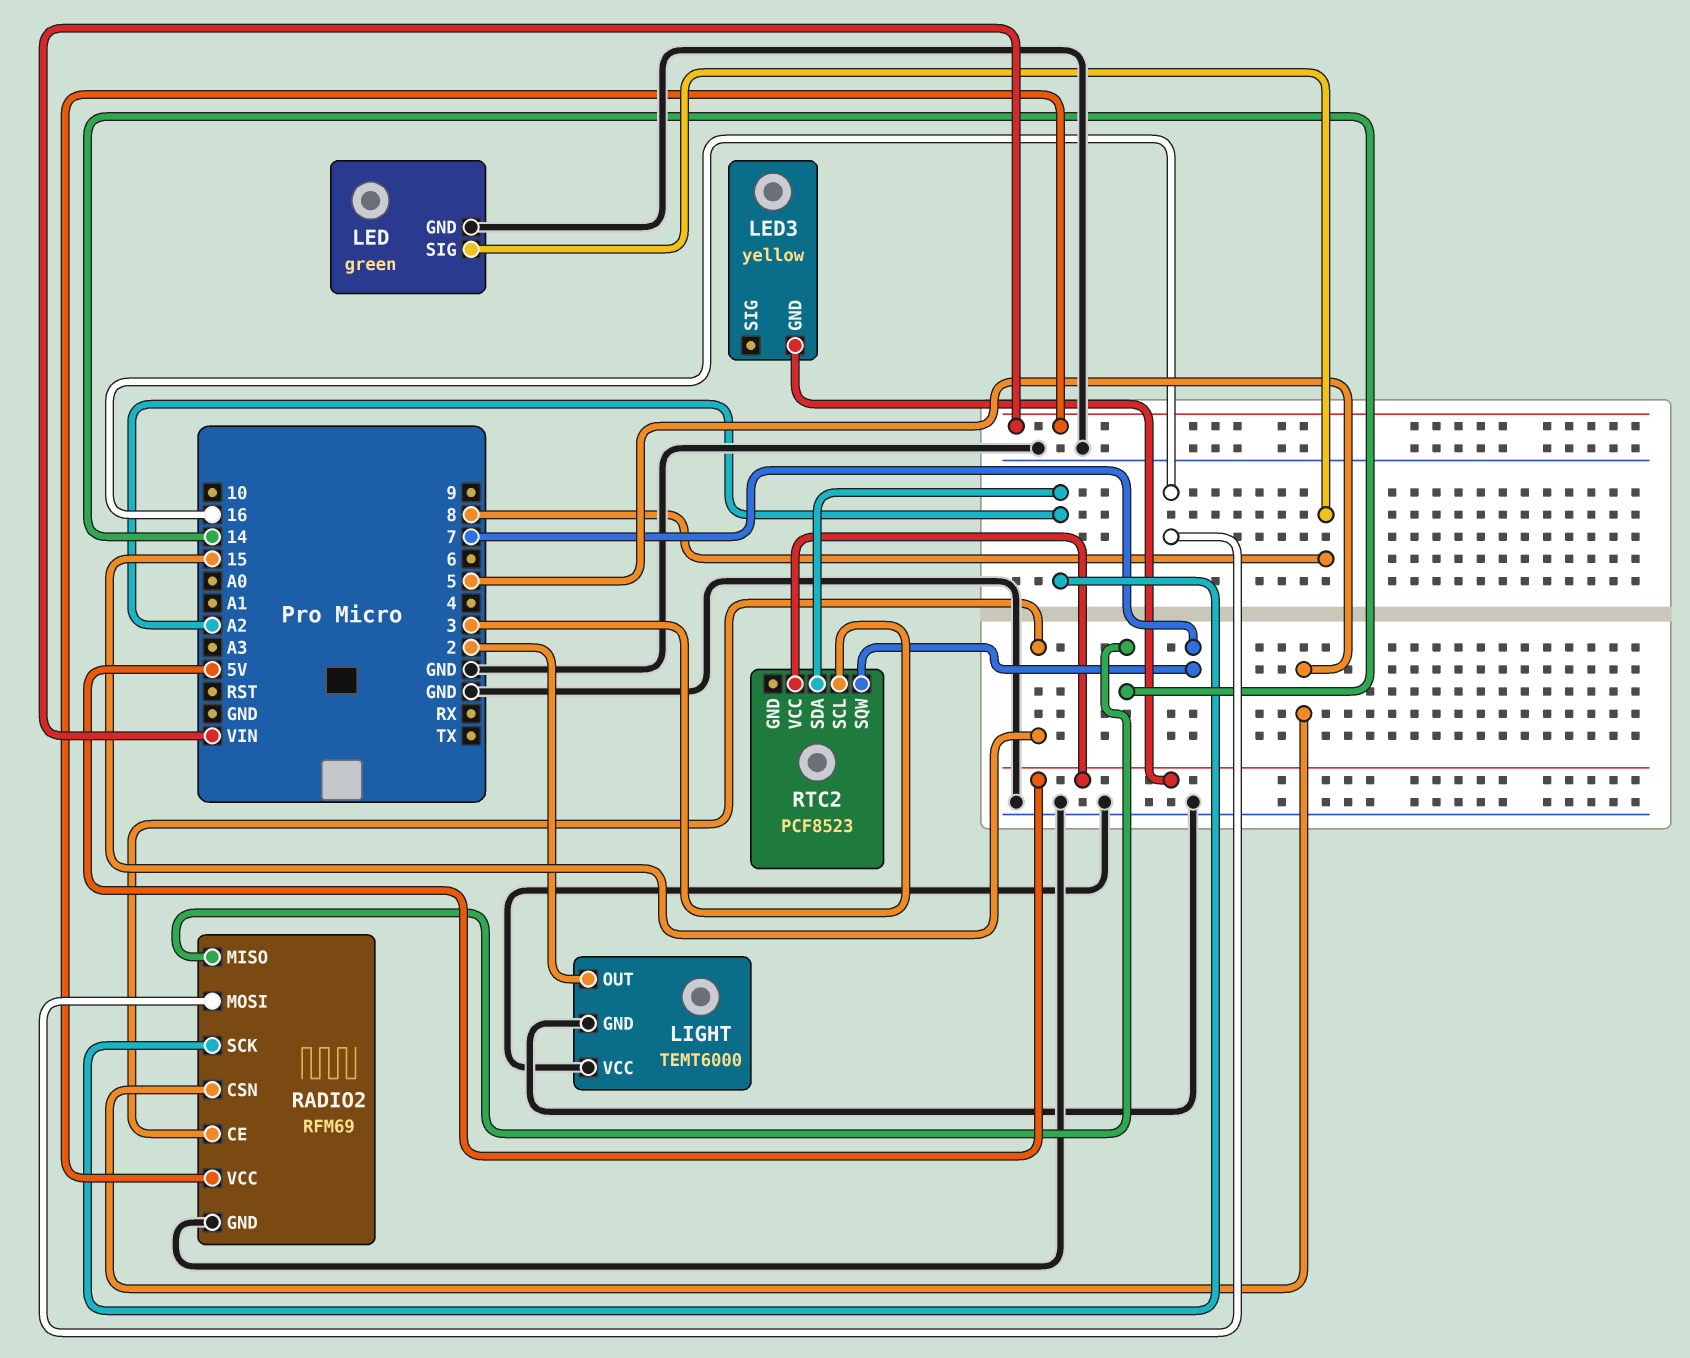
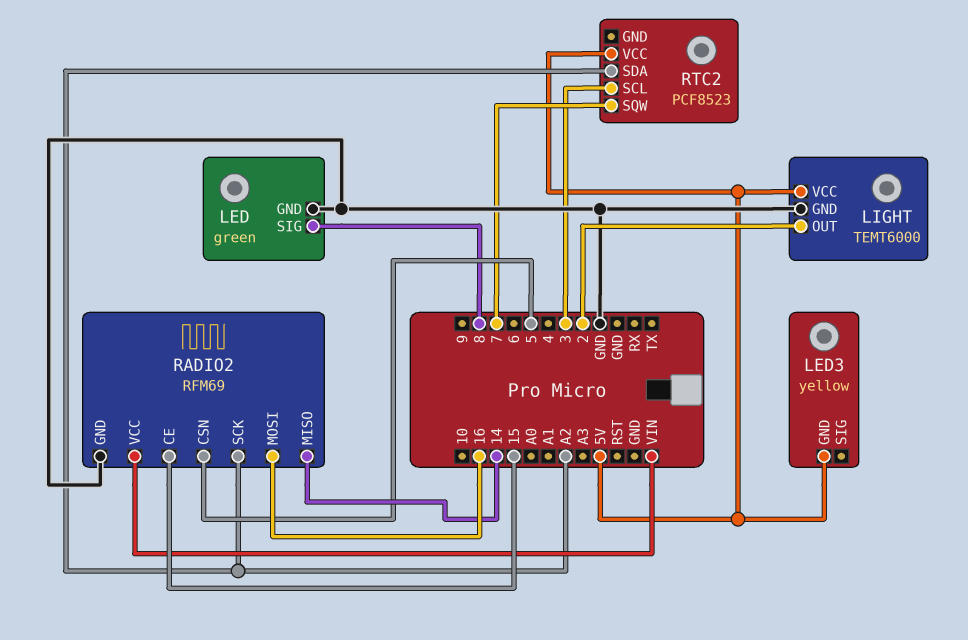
LIGHT pin VCC: GND -> 5V

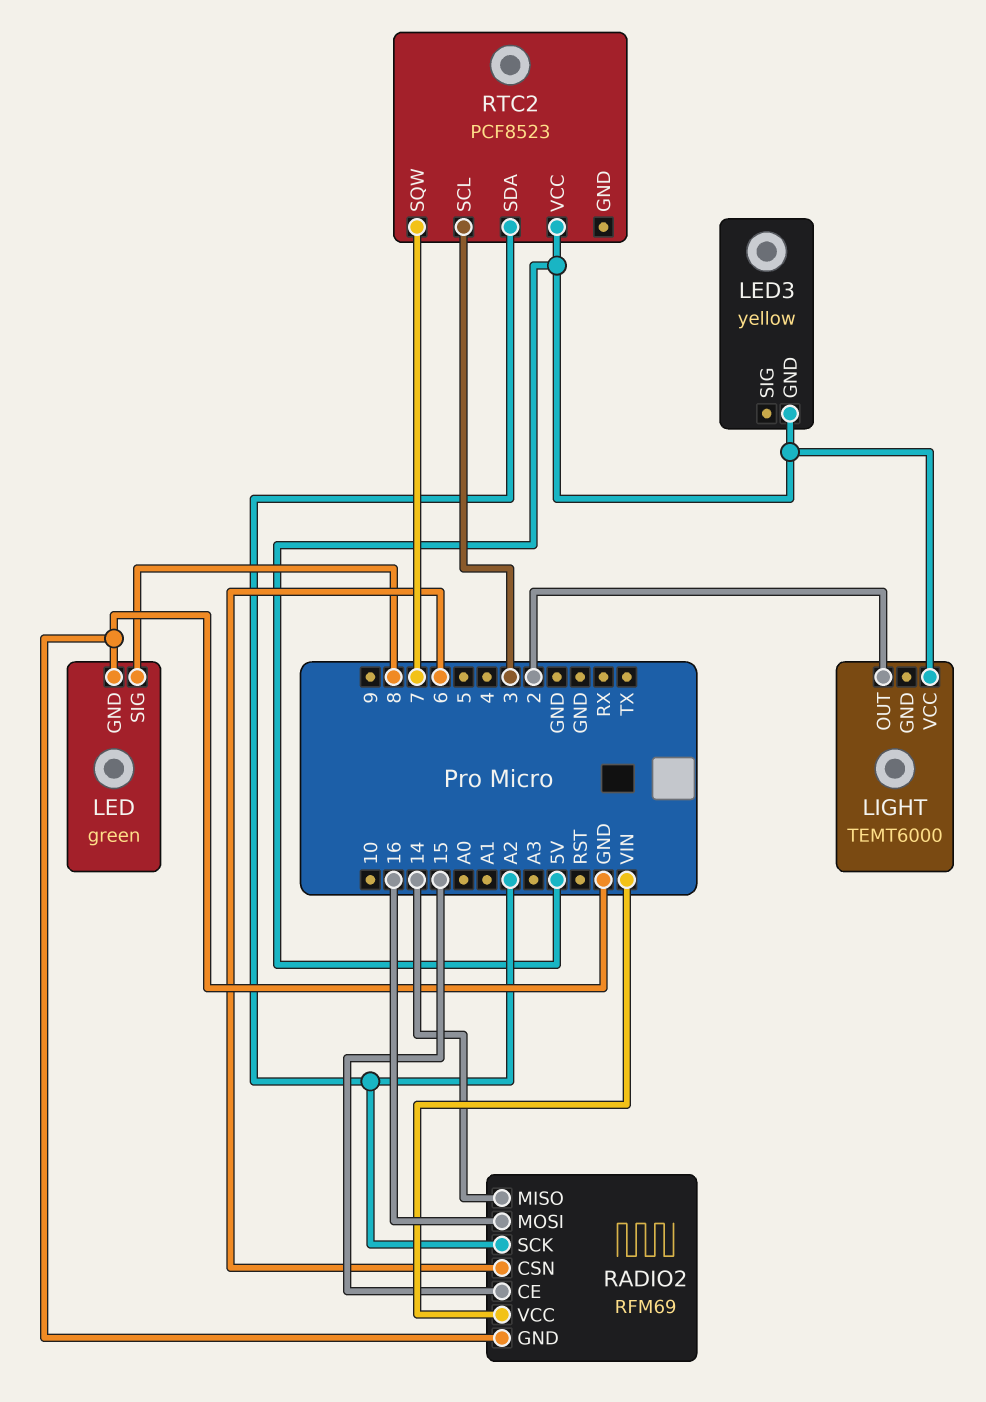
LIGHT pin GND: GND -> none
RADIO2 pin CSN: 5 -> 6

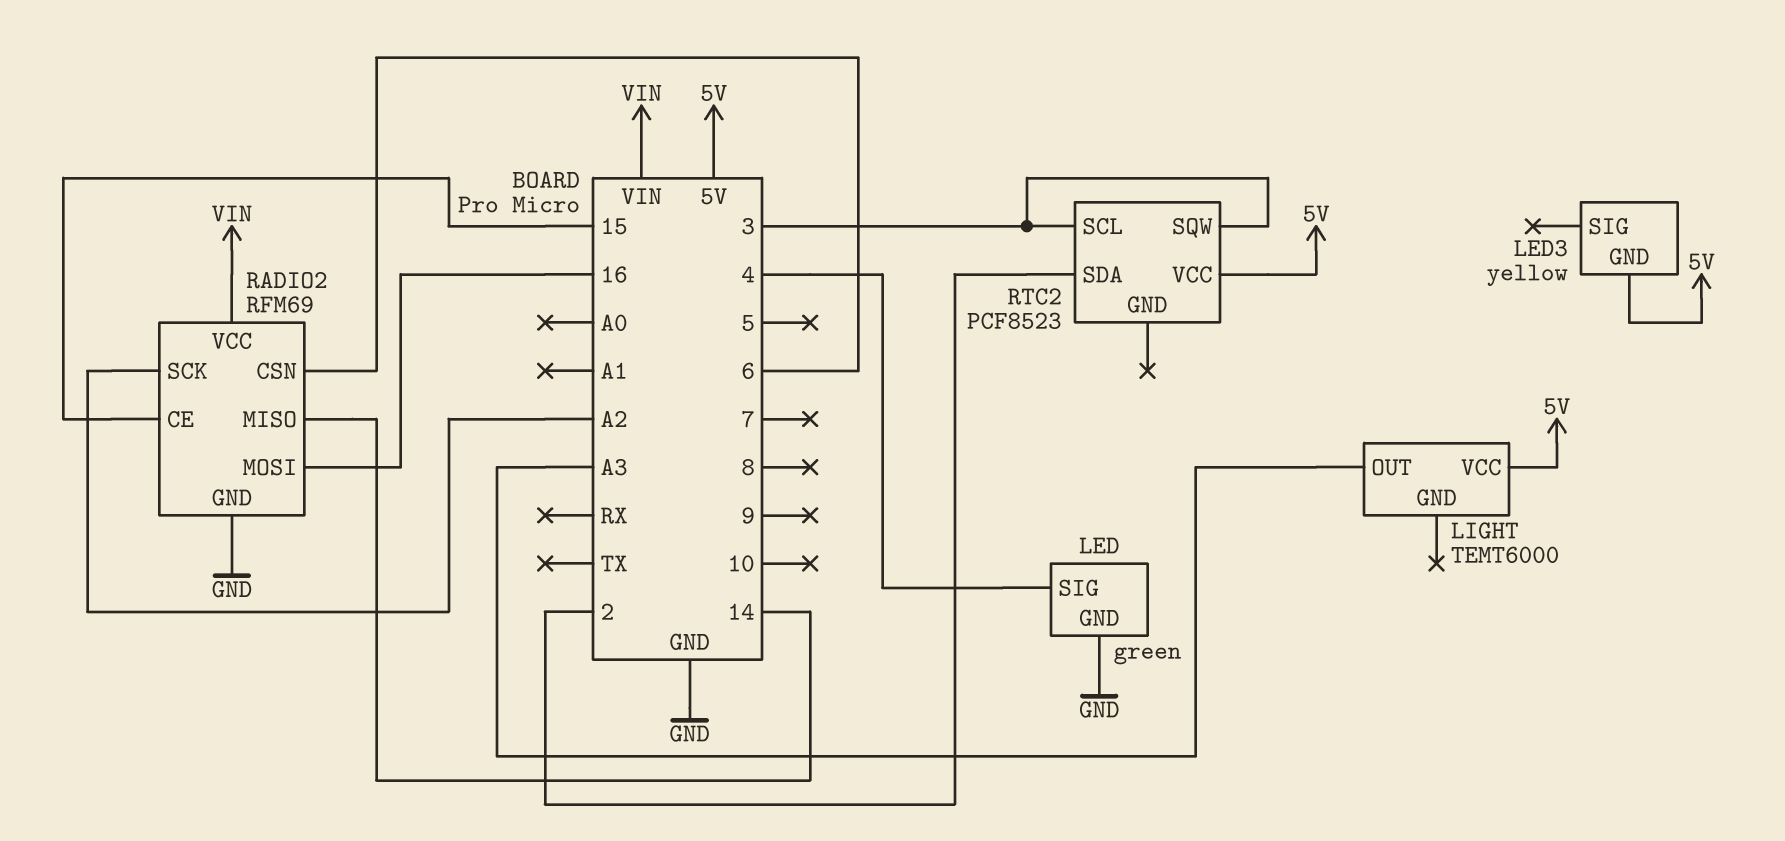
LED pin SIG: 8 -> 4
LIGHT pin OUT: 2 -> A3
RTC2 pin SDA: A2 -> 2
RTC2 pin SQW: 7 -> 3

